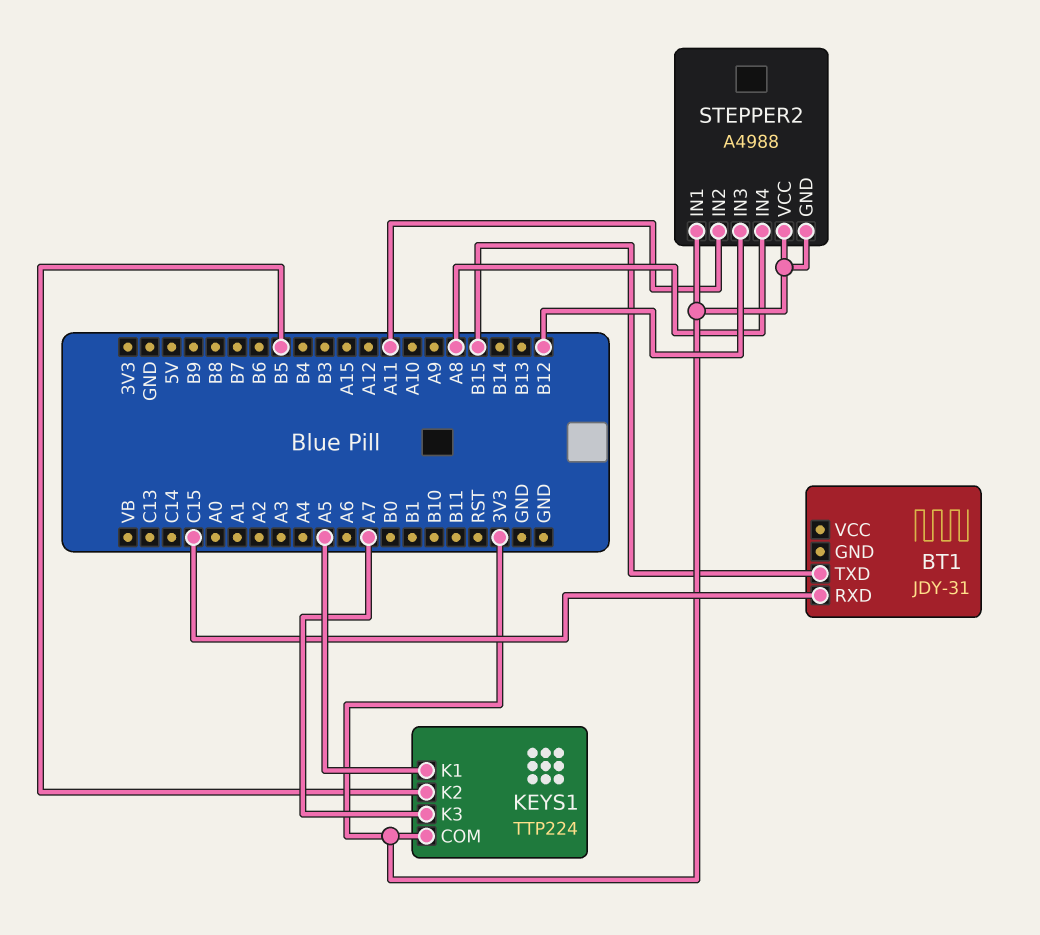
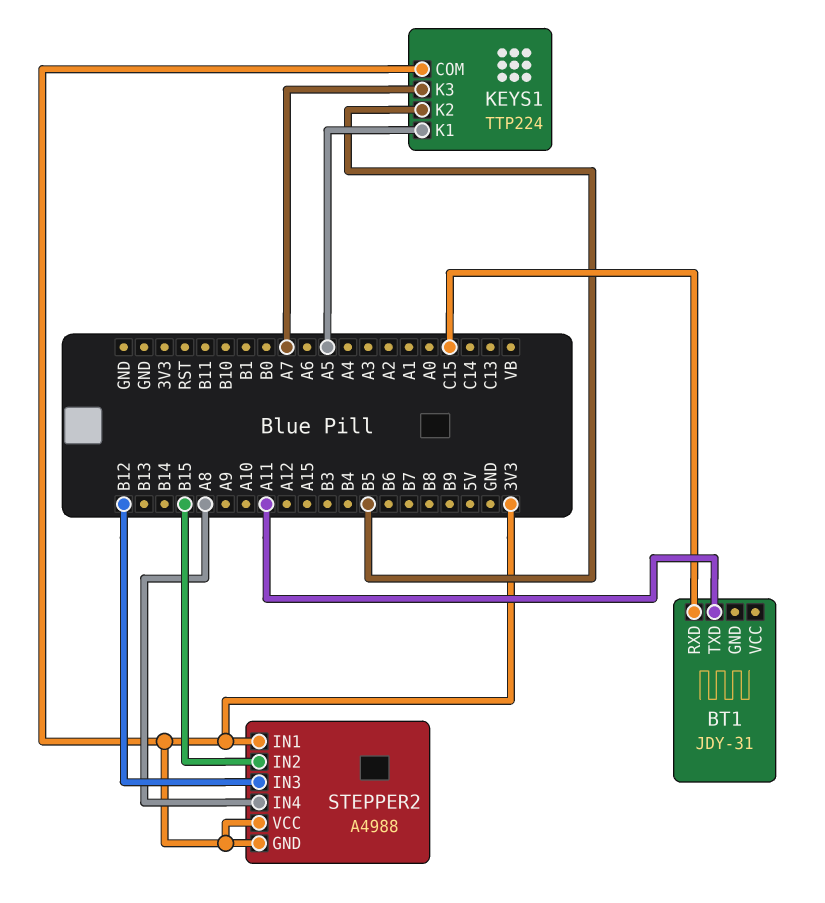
BT1 pin TXD: B15 -> A11
STEPPER2 pin IN2: A11 -> B15

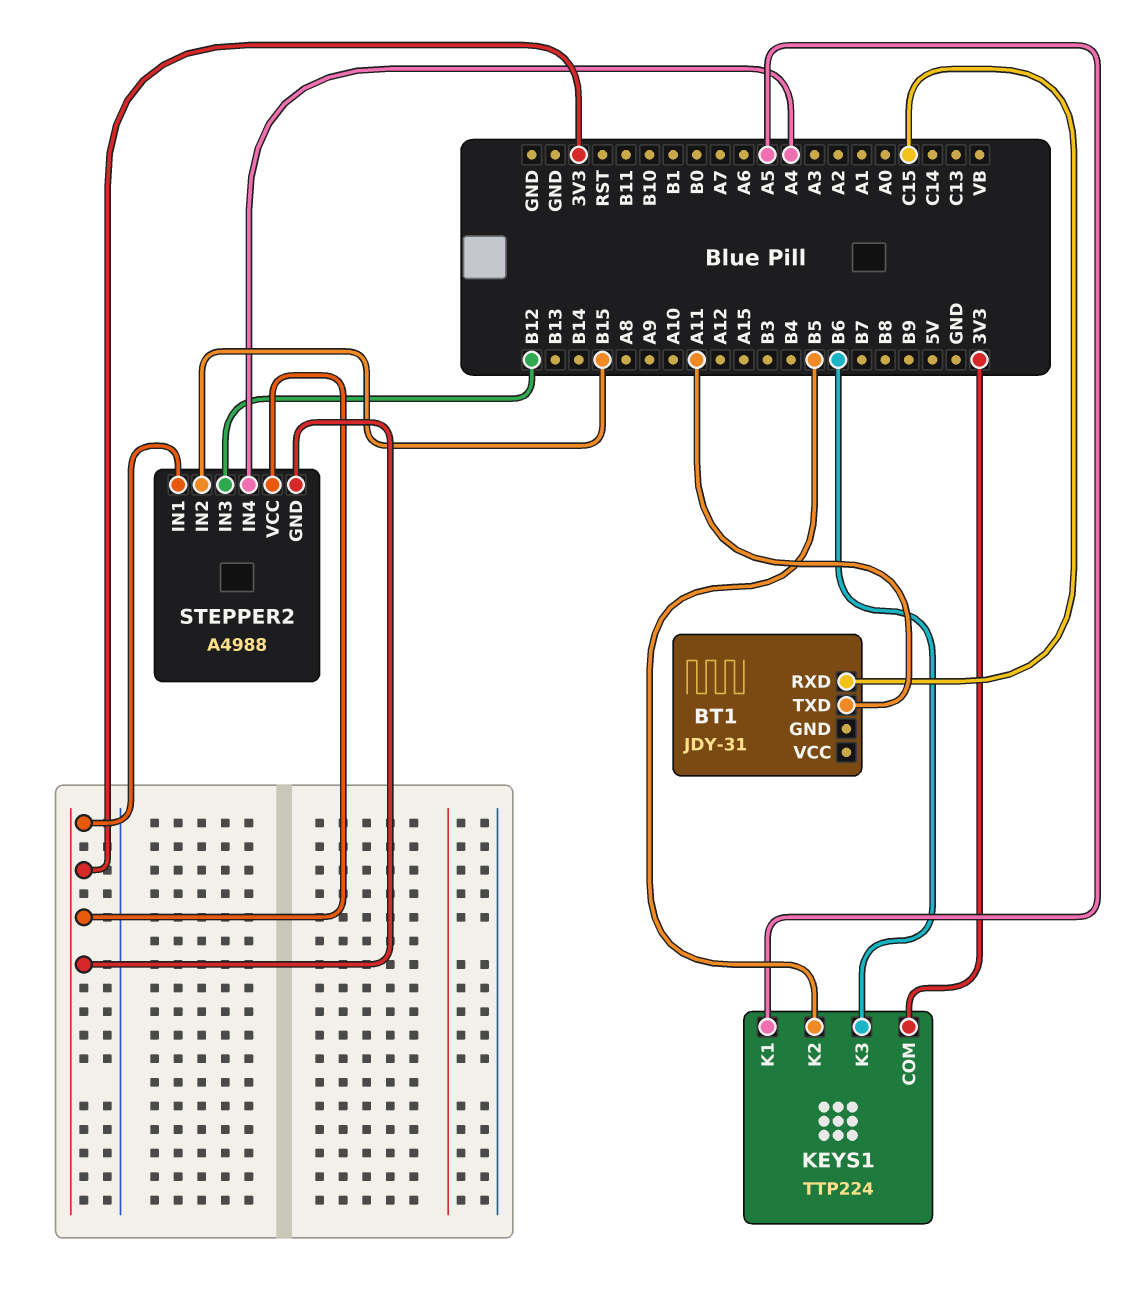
KEYS1 pin K3: A7 -> B6
STEPPER2 pin IN4: A8 -> A4

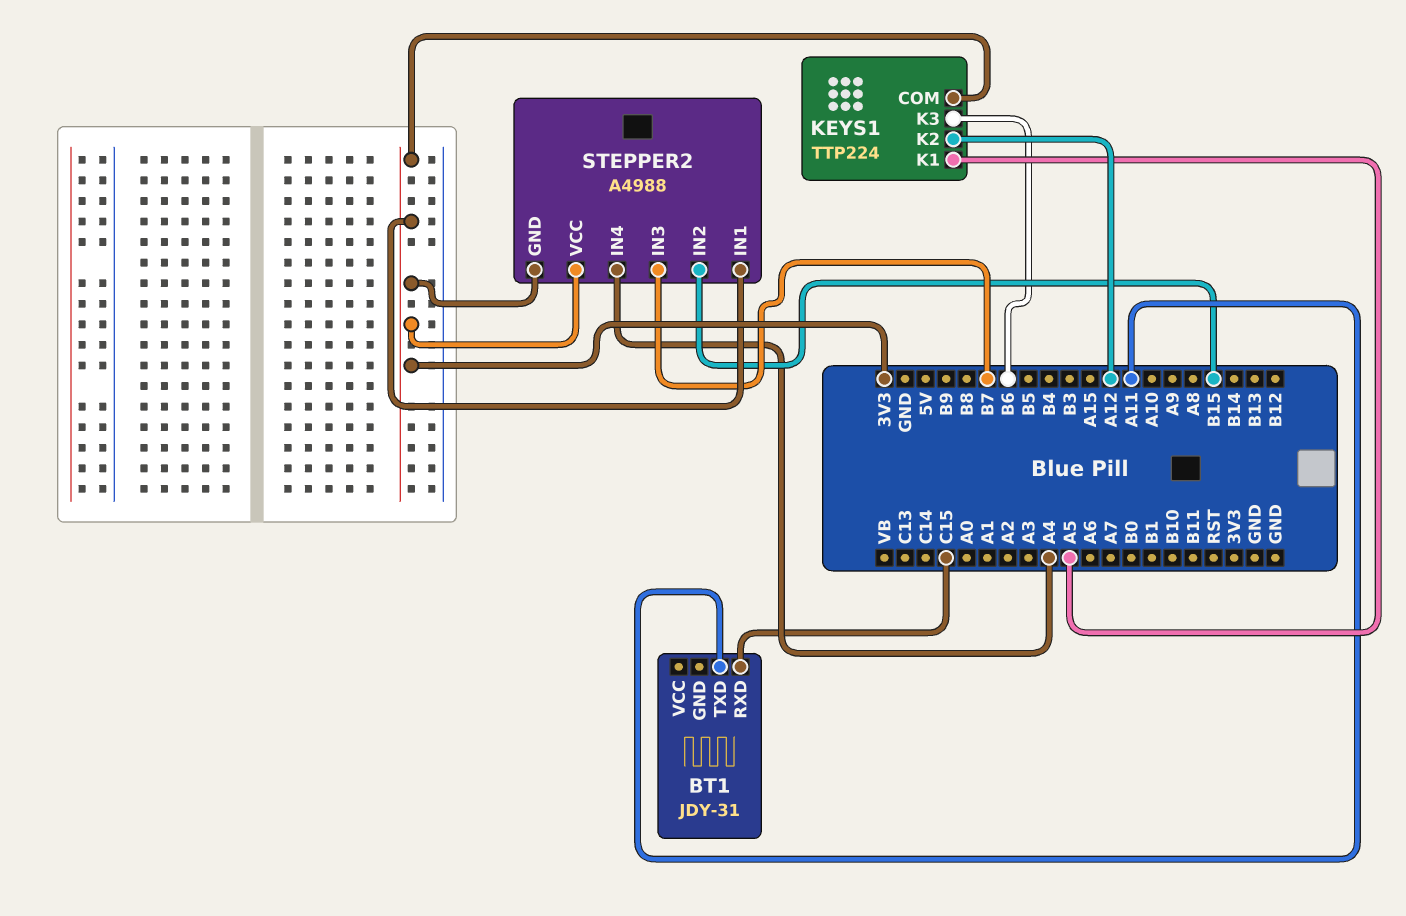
KEYS1 pin K2: B5 -> A12
STEPPER2 pin IN3: B12 -> B7

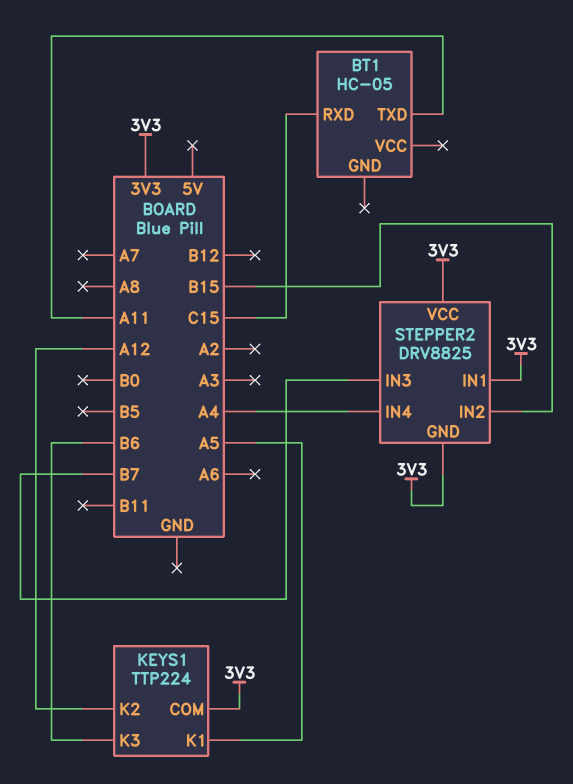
BT1: JDY-31 -> HC-05
STEPPER2: A4988 -> DRV8825

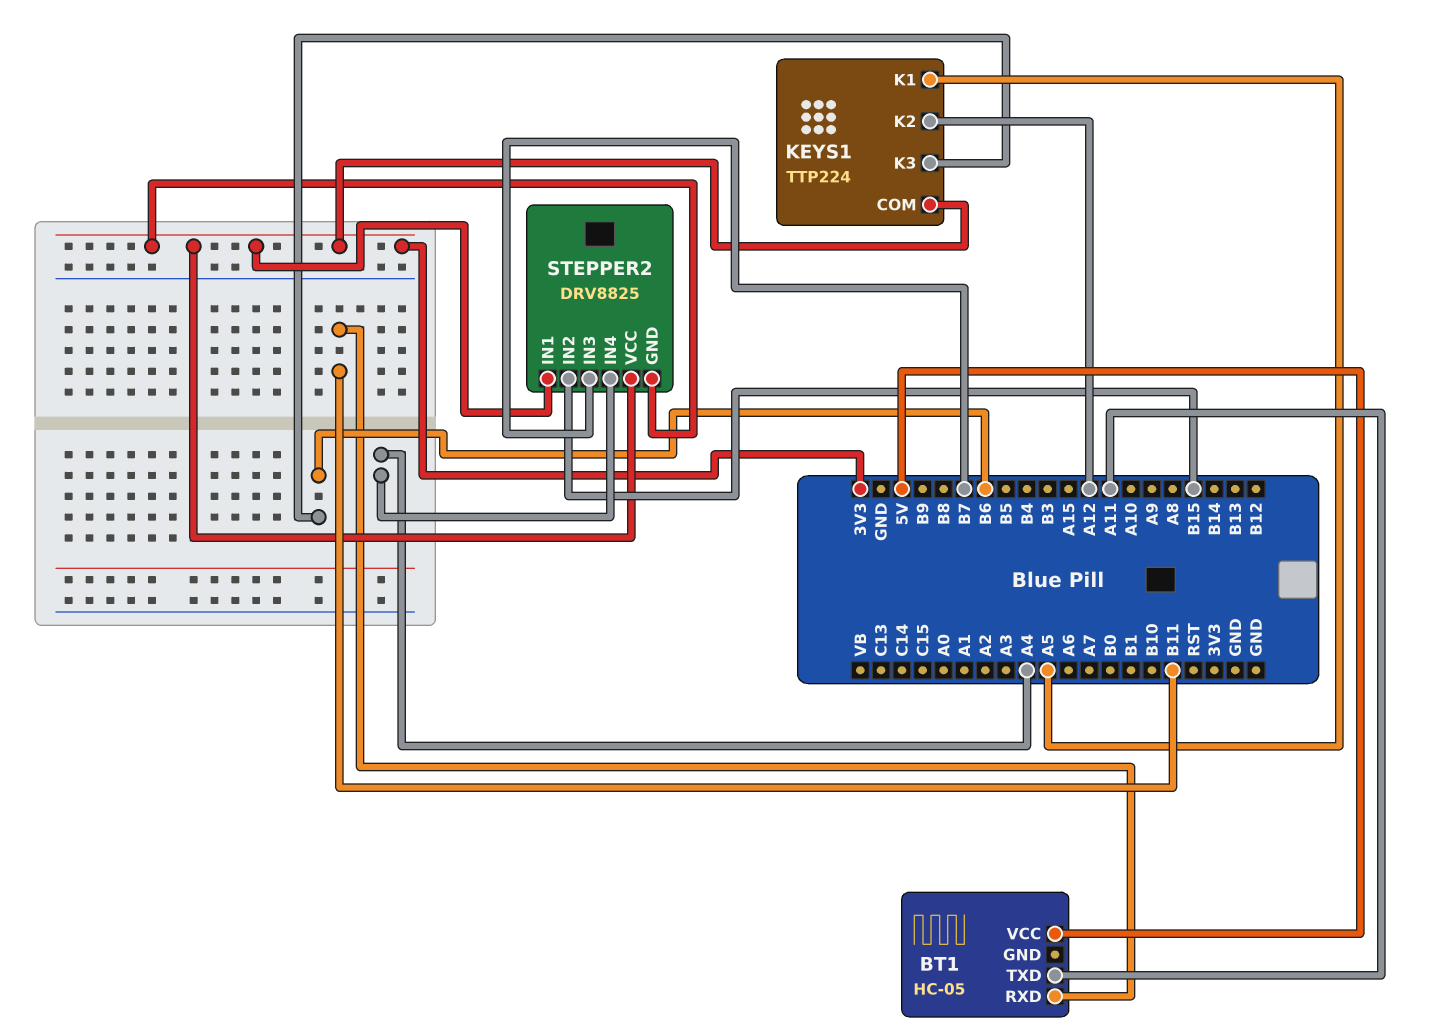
BT1 pin RXD: C15 -> B11
BT1 pin VCC: none -> 5V

